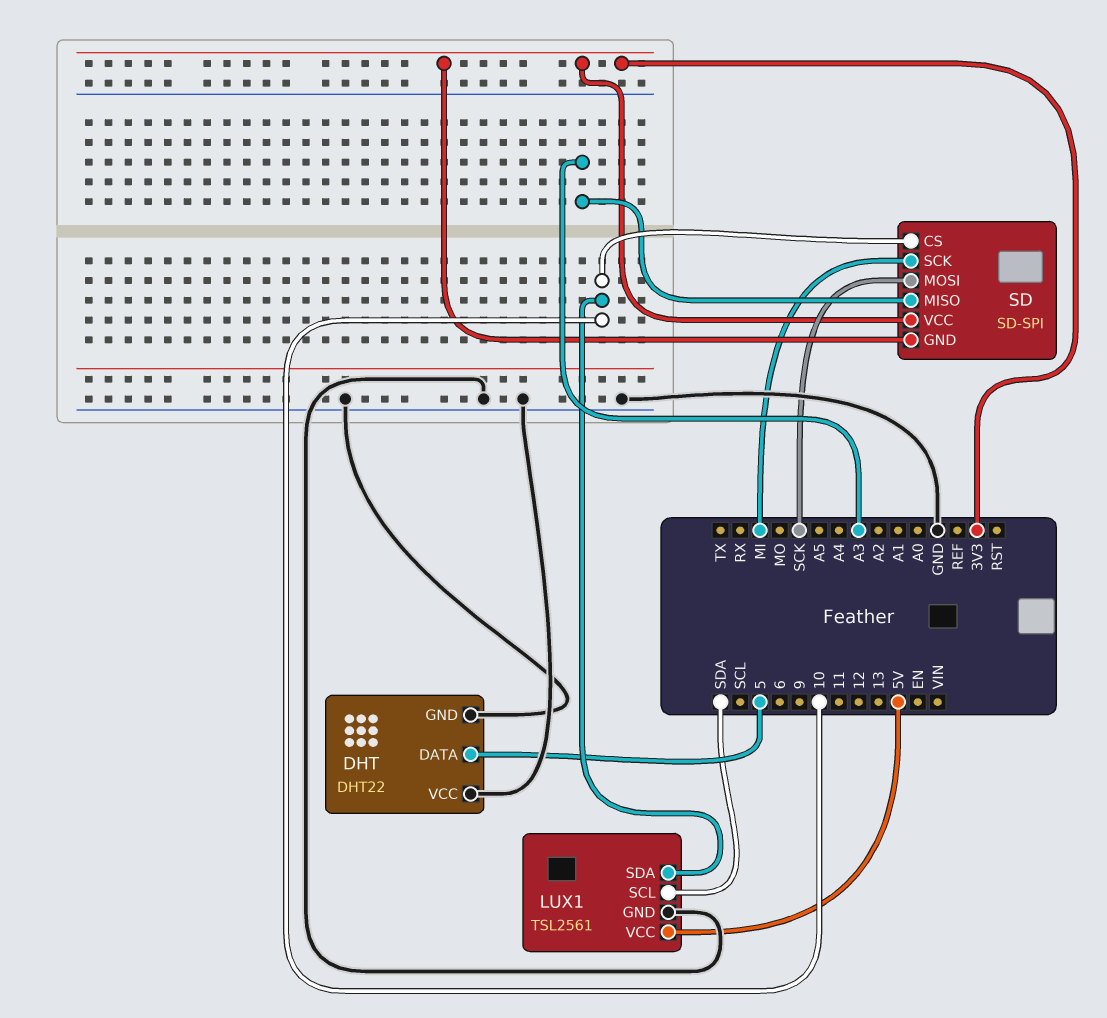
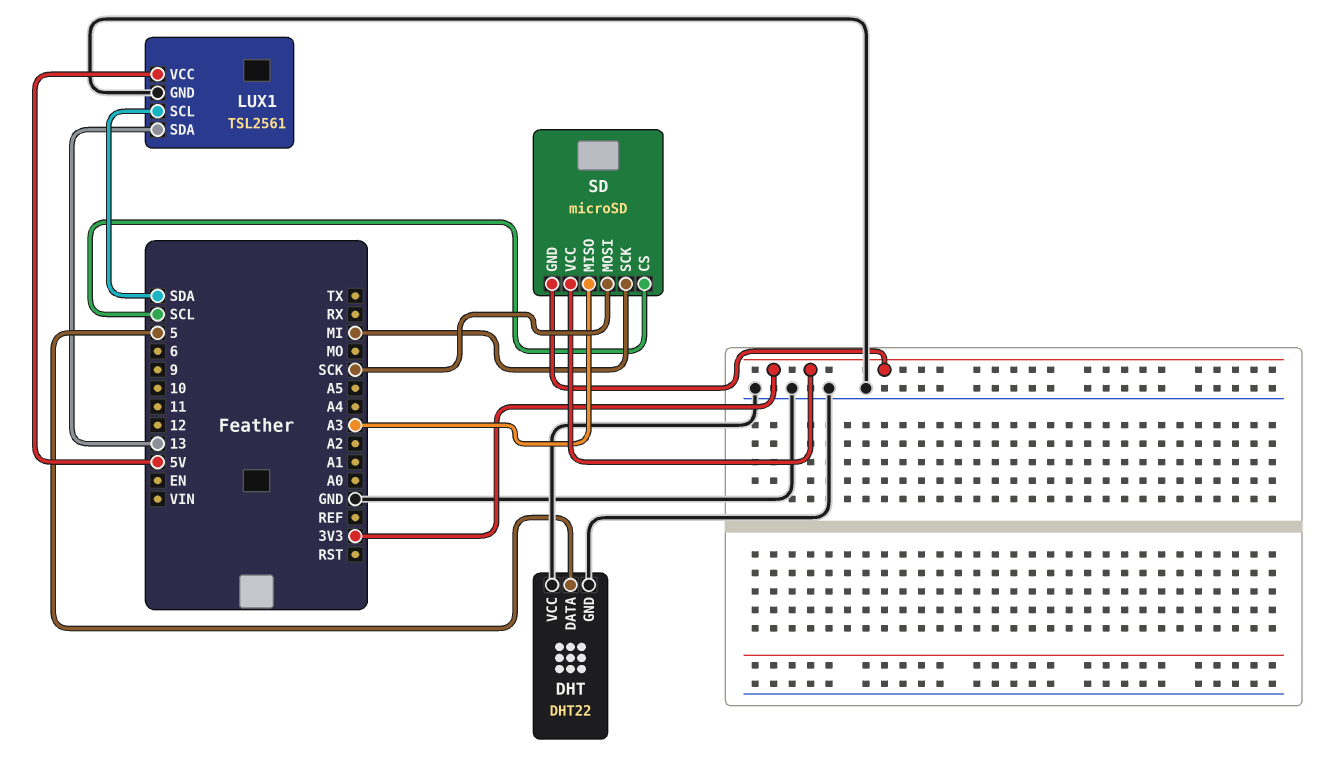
LUX1 pin SDA: 10 -> 13
SD: SD-SPI -> microSD
SD pin CS: 10 -> SCL

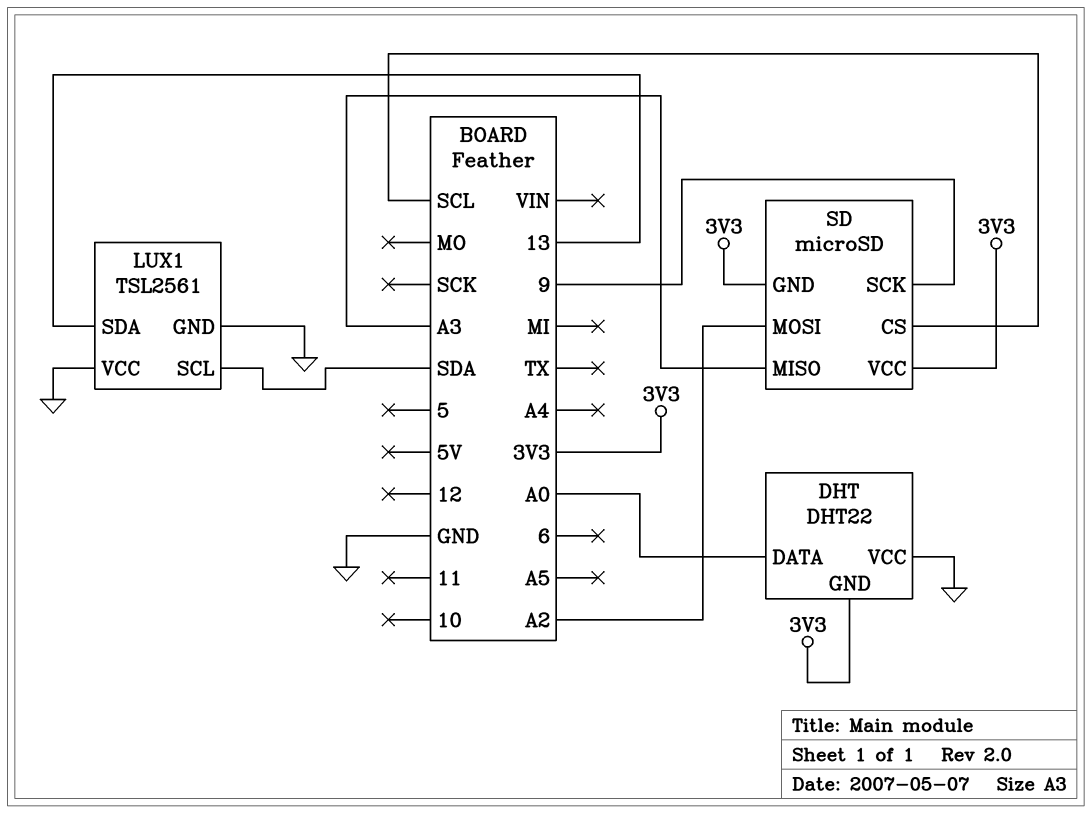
DHT pin DATA: 5 -> A0
DHT pin GND: GND -> 3V3
LUX1 pin VCC: 5V -> GND
SD pin MOSI: SCK -> A2
SD pin SCK: MI -> 9

